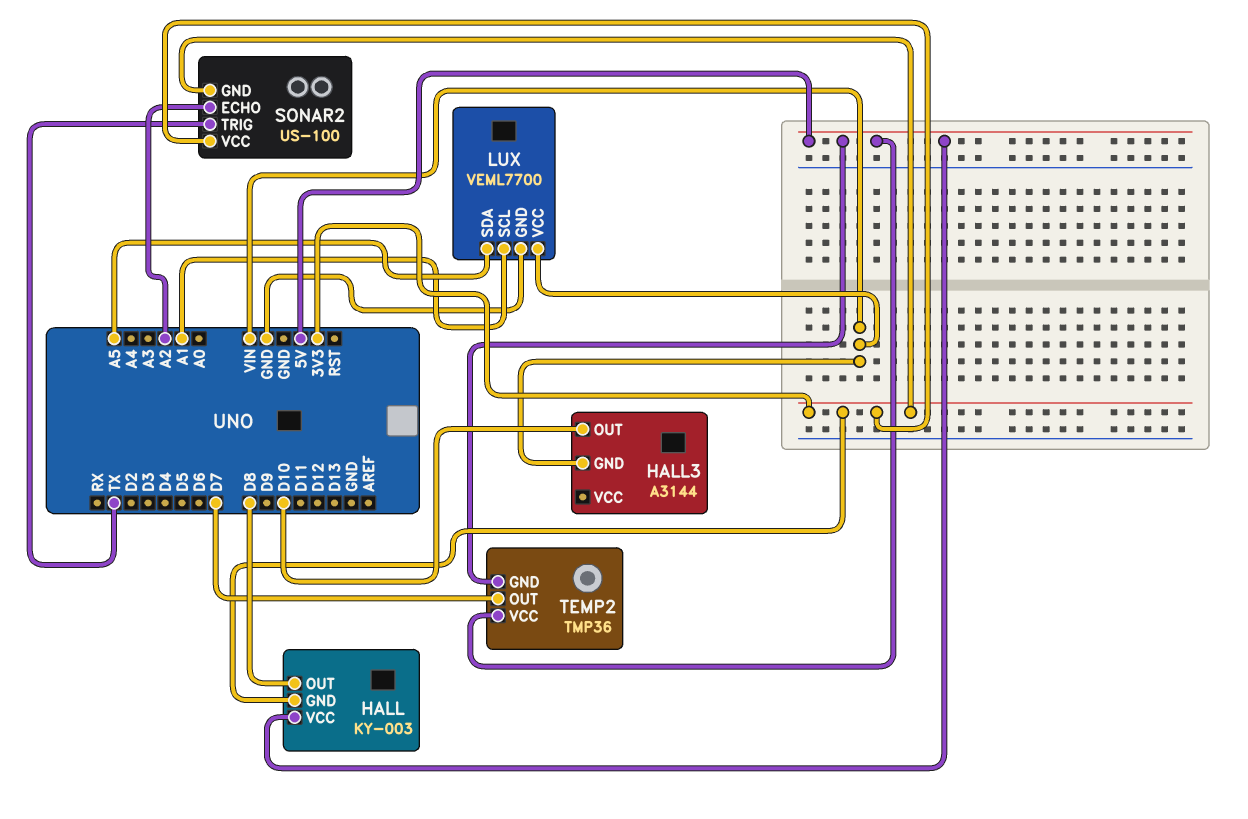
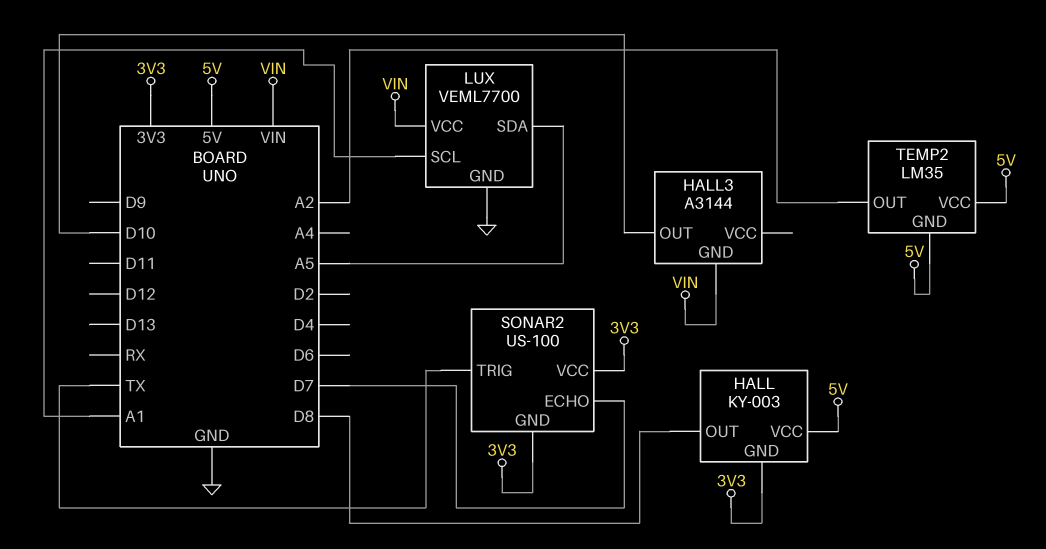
SONAR2 pin ECHO: A2 -> D7
TEMP2: TMP36 -> LM35
TEMP2 pin OUT: D7 -> A2

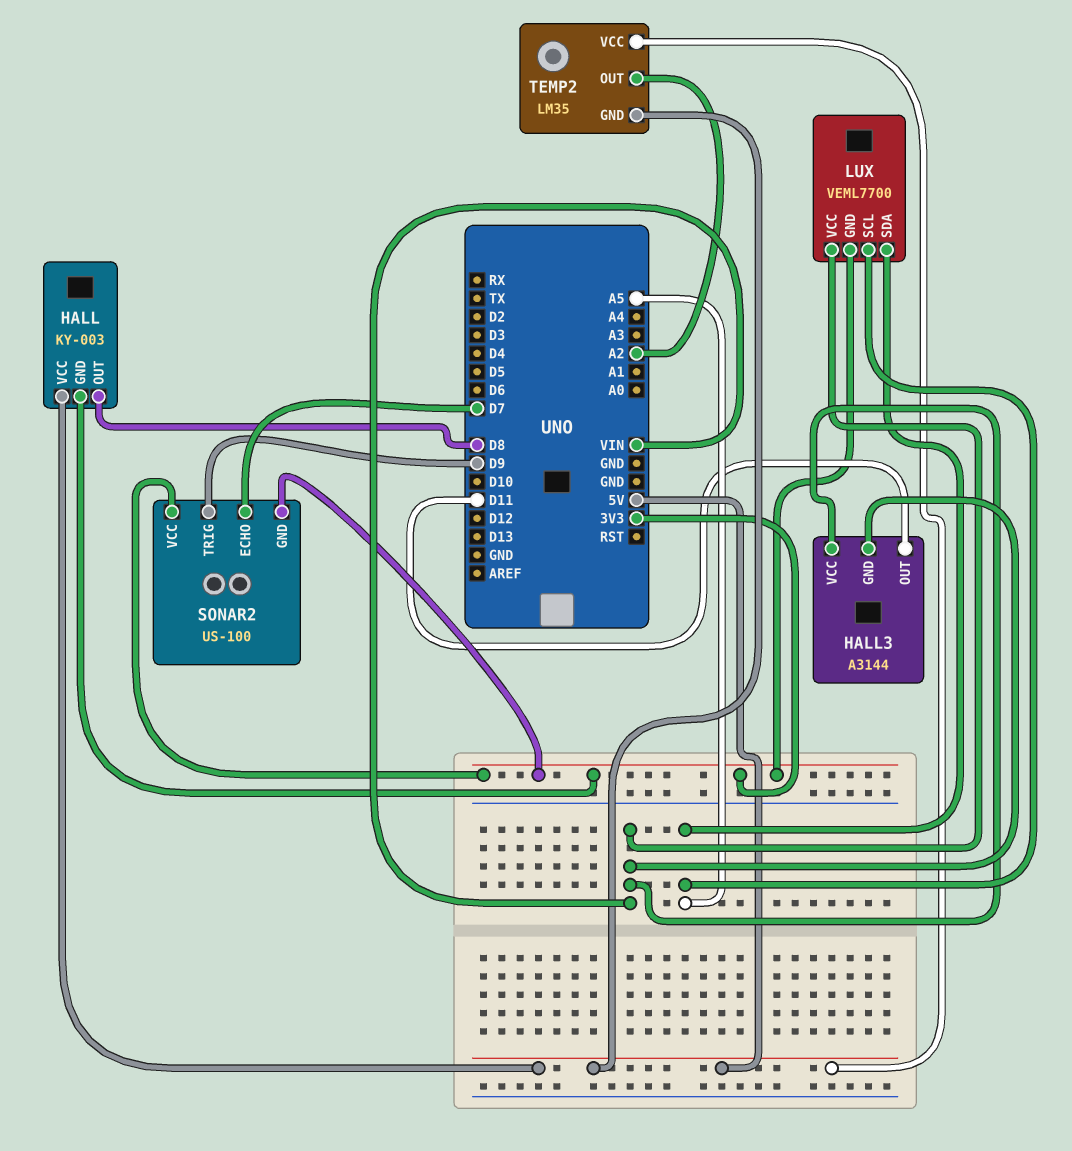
HALL3 pin OUT: D10 -> D11
HALL3 pin VCC: none -> VIN
LUX pin GND: GND -> 3V3
LUX pin SCL: A1 -> A5
SONAR2 pin TRIG: TX -> D9

